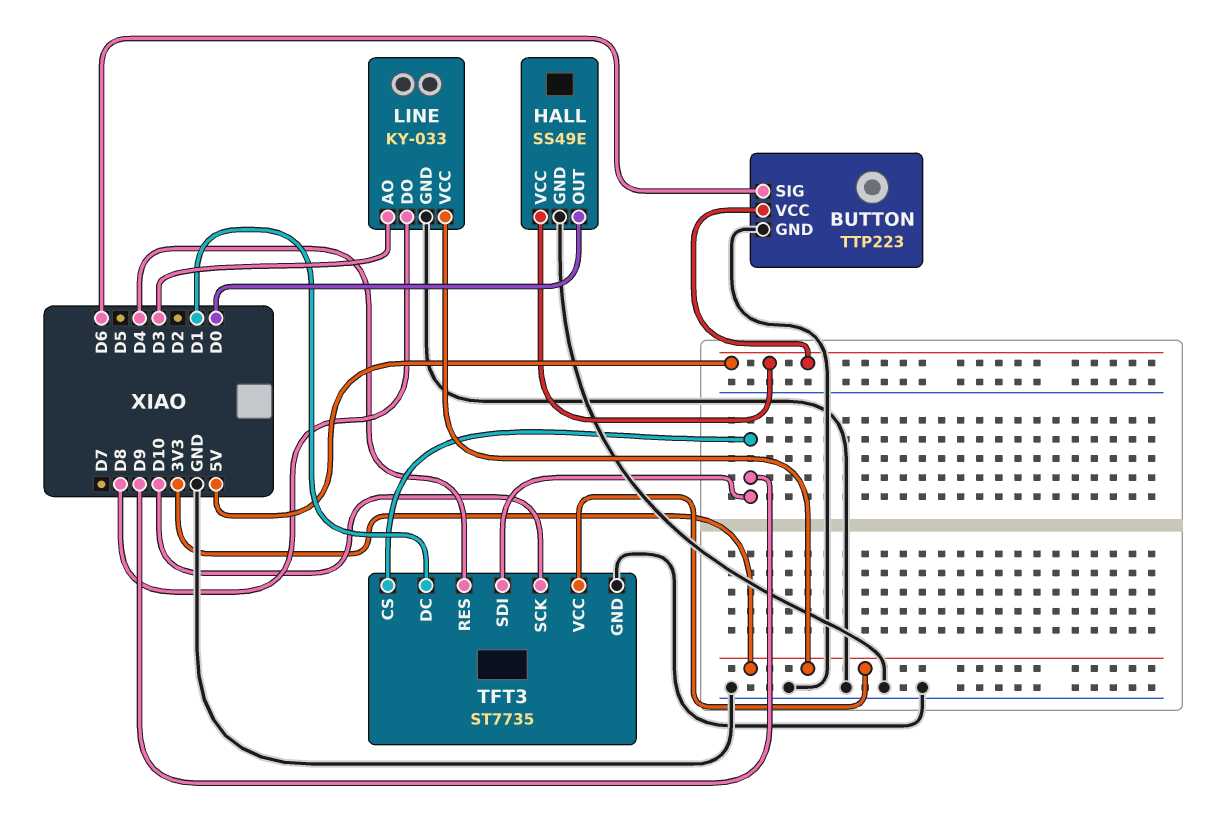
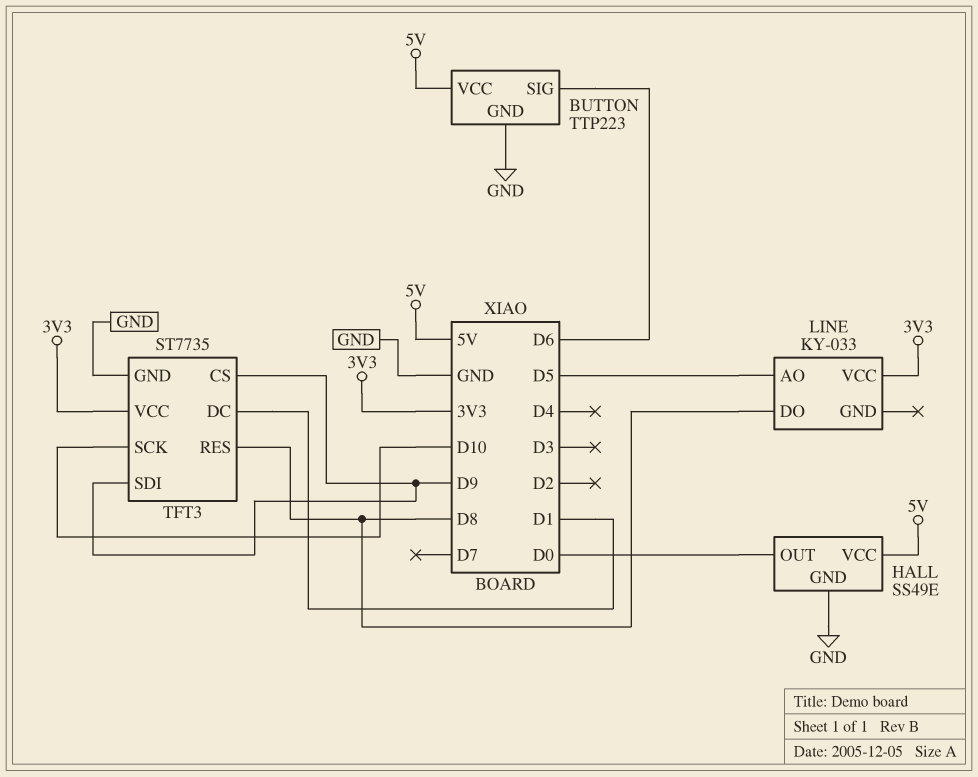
LINE pin AO: D3 -> D5
LINE pin GND: GND -> none
TFT3 pin RES: D4 -> D8

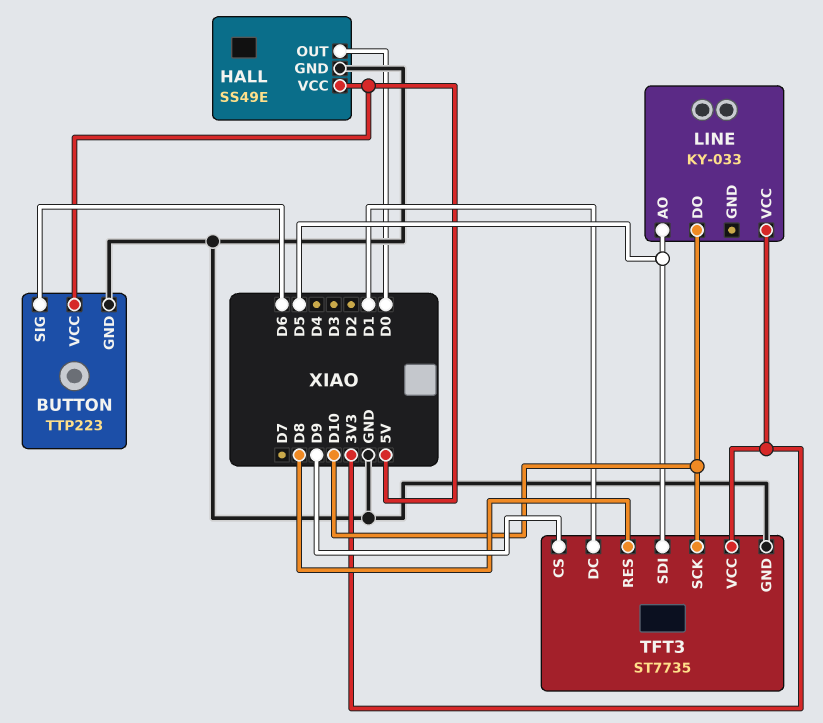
LINE pin DO: D8 -> D10
TFT3 pin SDI: D9 -> D5

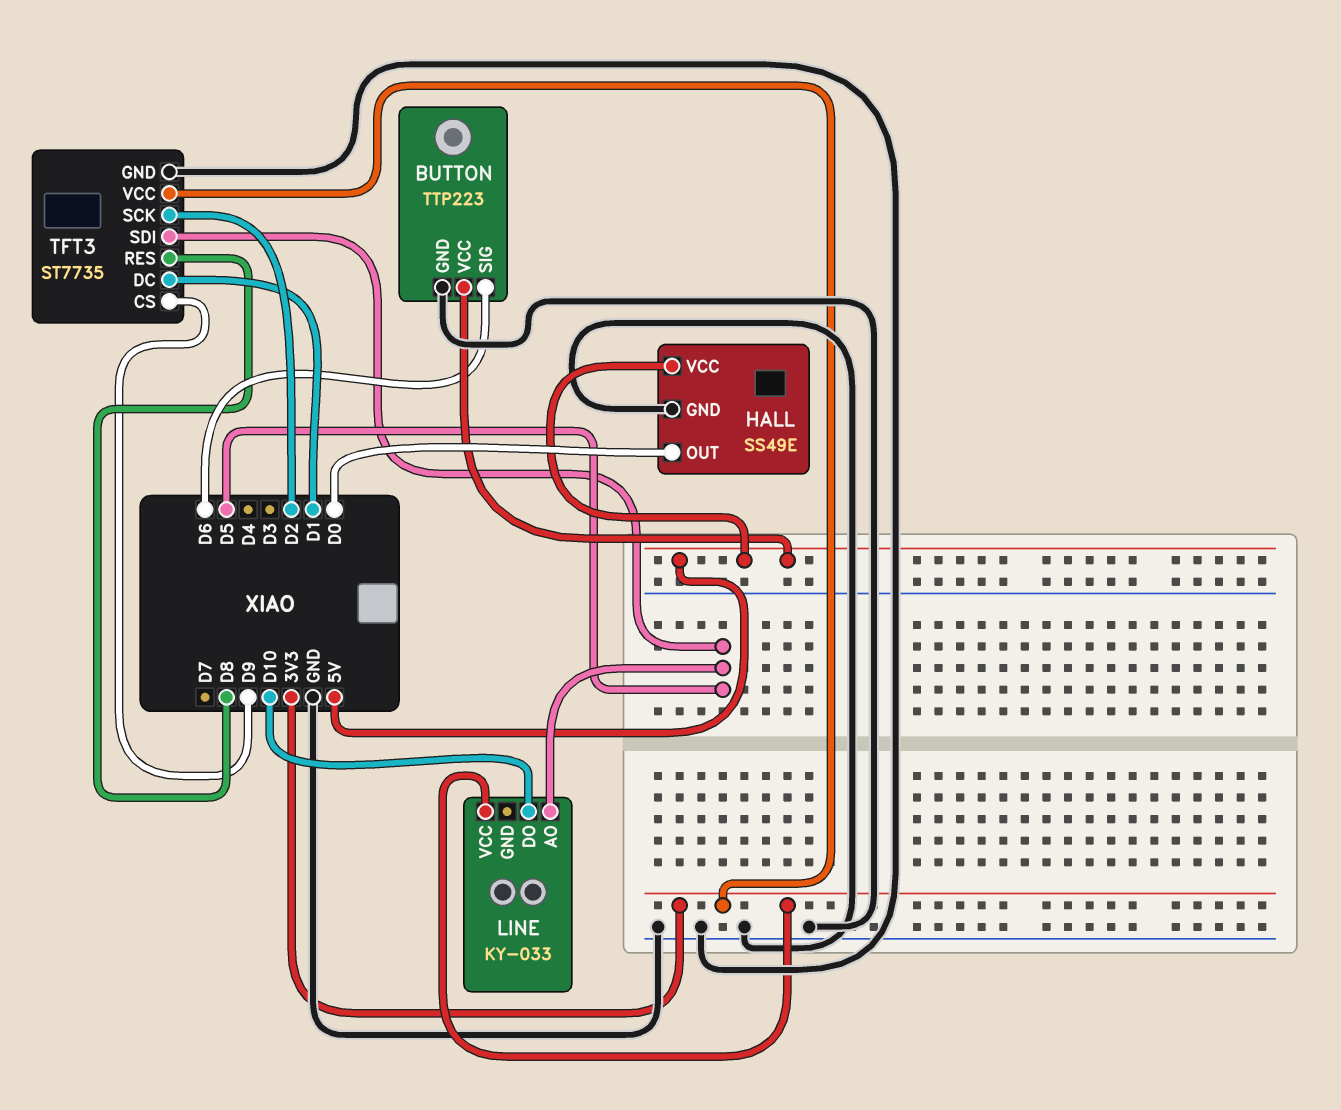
TFT3 pin SCK: D10 -> D2

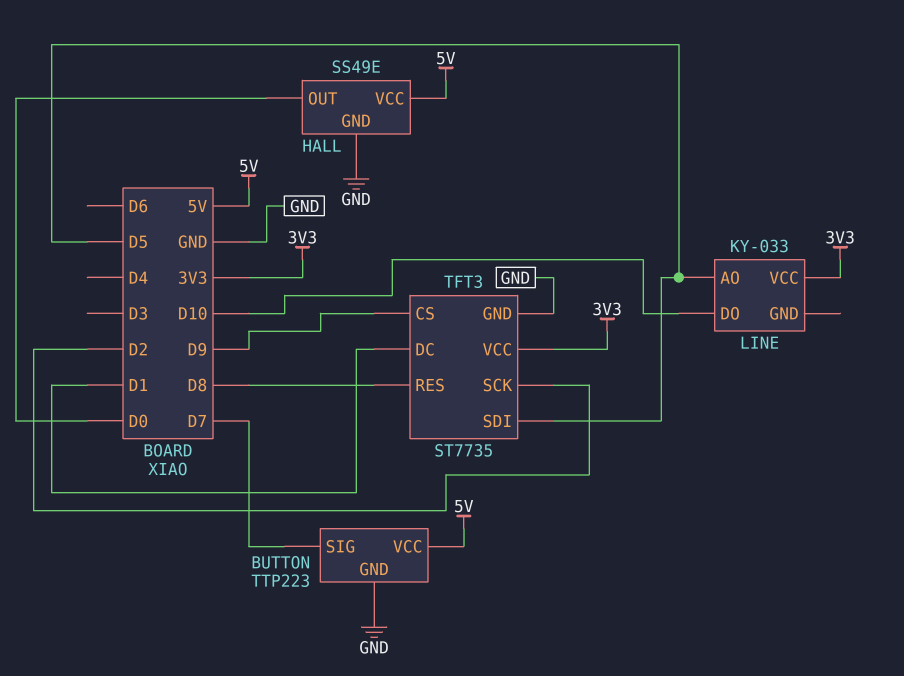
BUTTON pin SIG: D6 -> D7

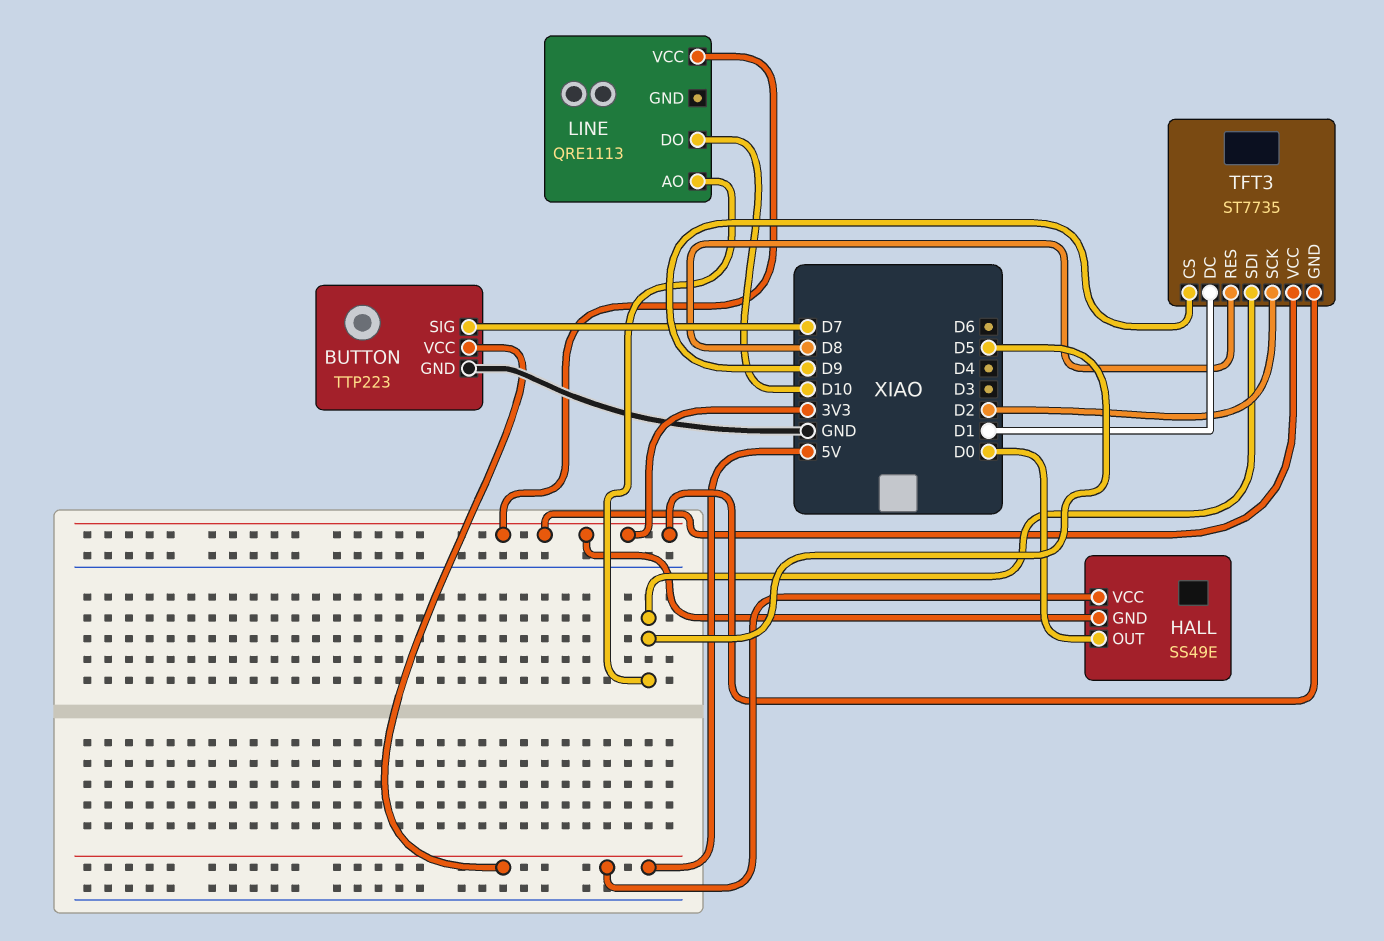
HALL pin GND: GND -> 3V3
LINE: KY-033 -> QRE1113
TFT3 pin GND: GND -> 3V3

